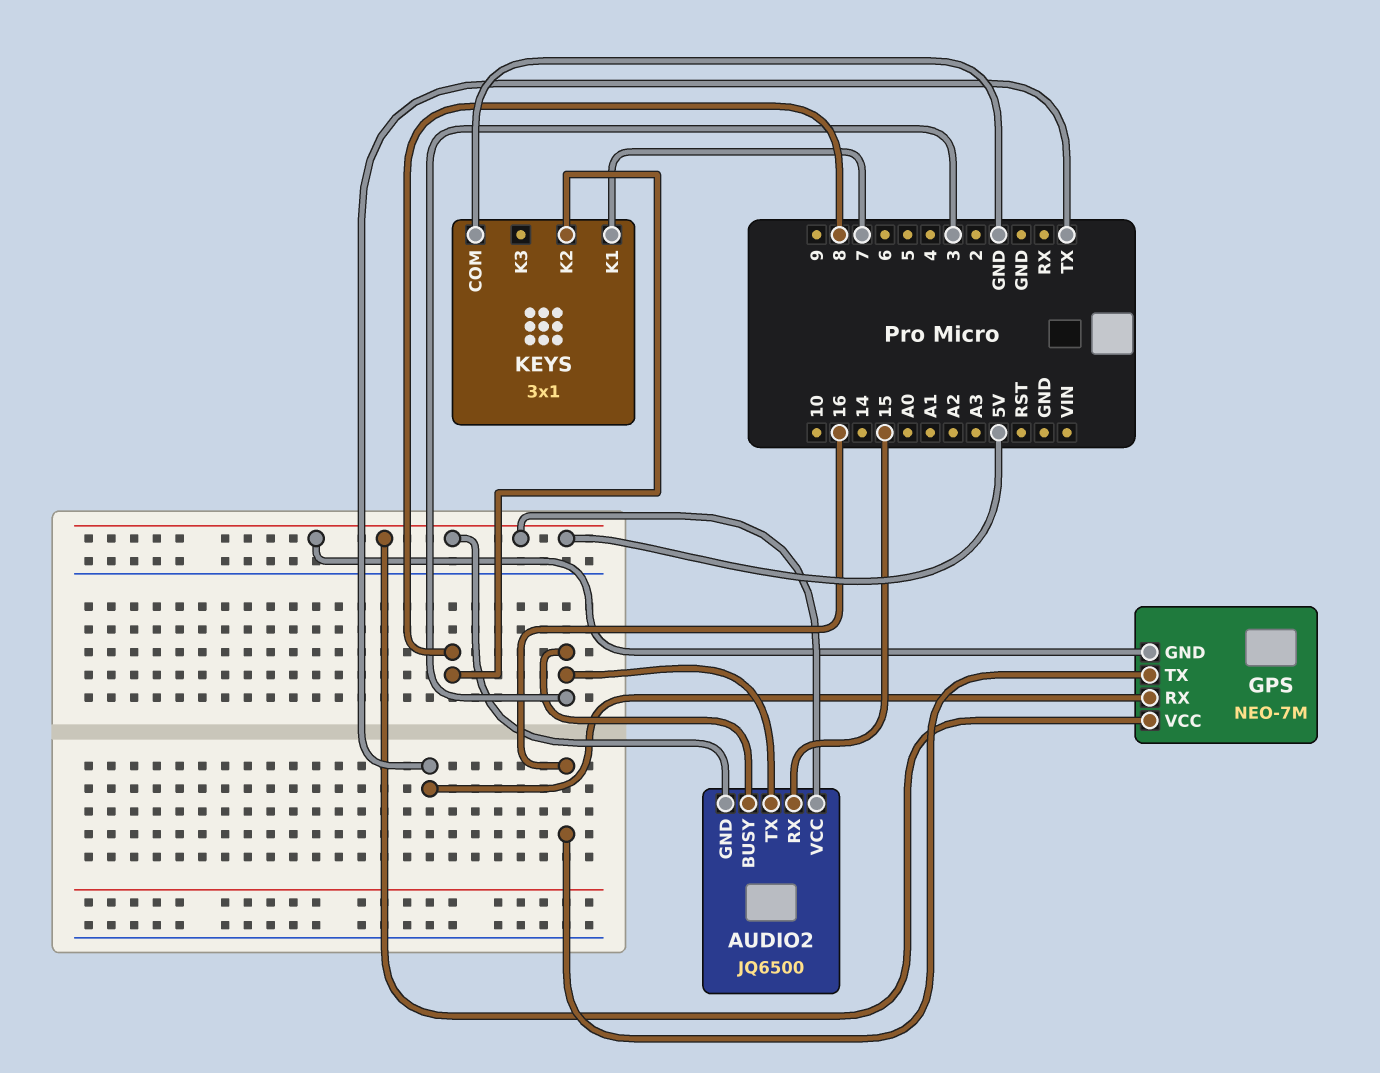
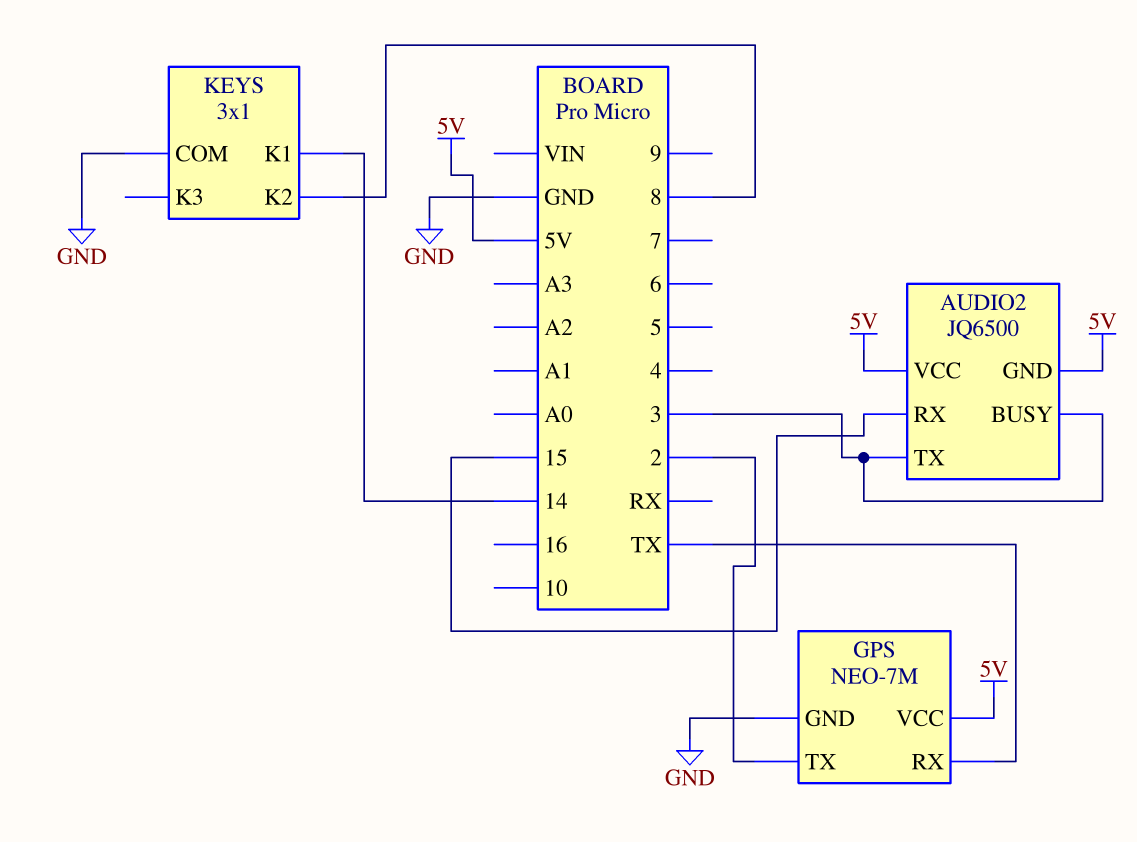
GPS pin GND: 5V -> GND
GPS pin TX: 16 -> 2
KEYS pin K1: 7 -> 14

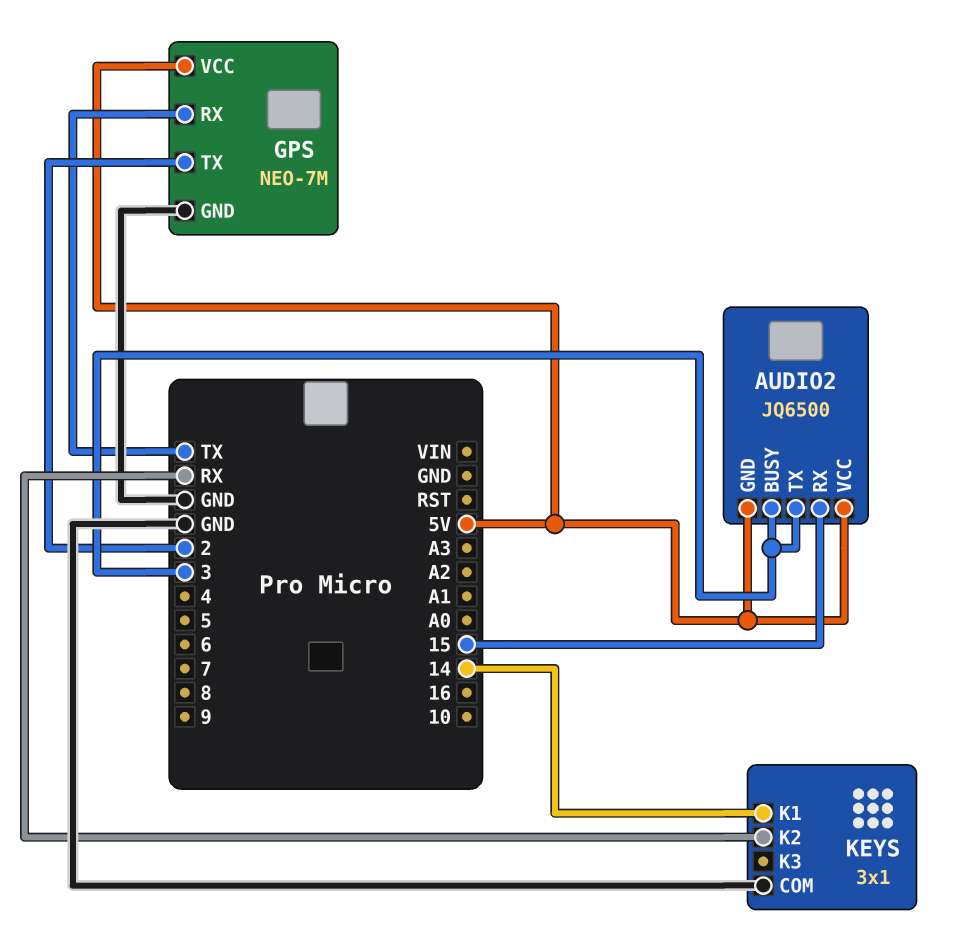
KEYS pin K2: 8 -> RX

